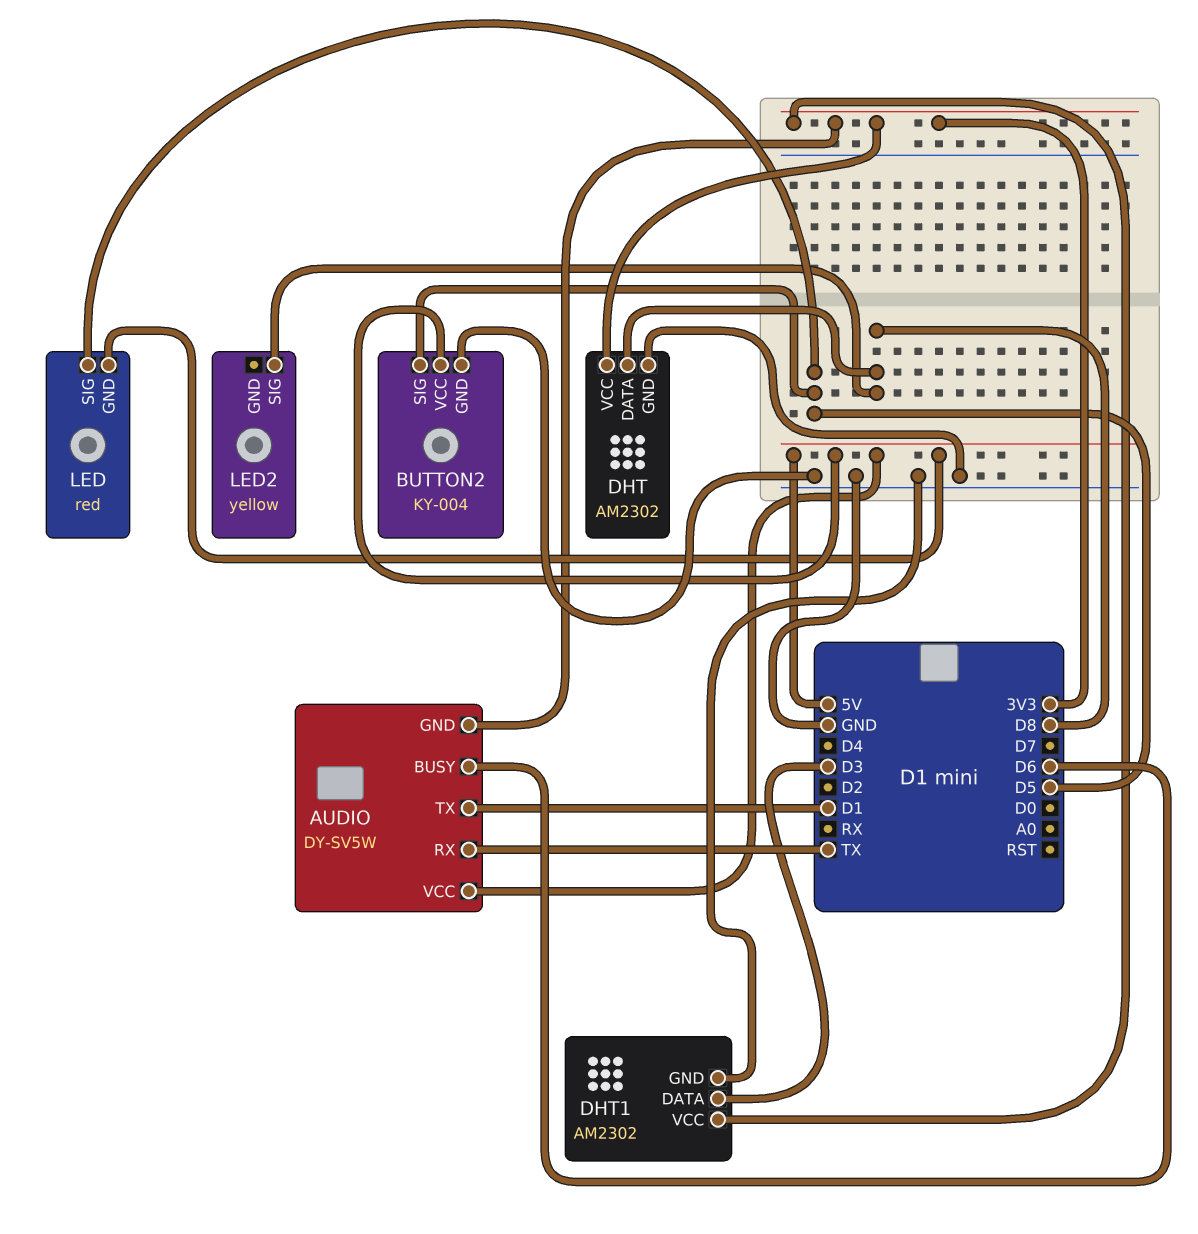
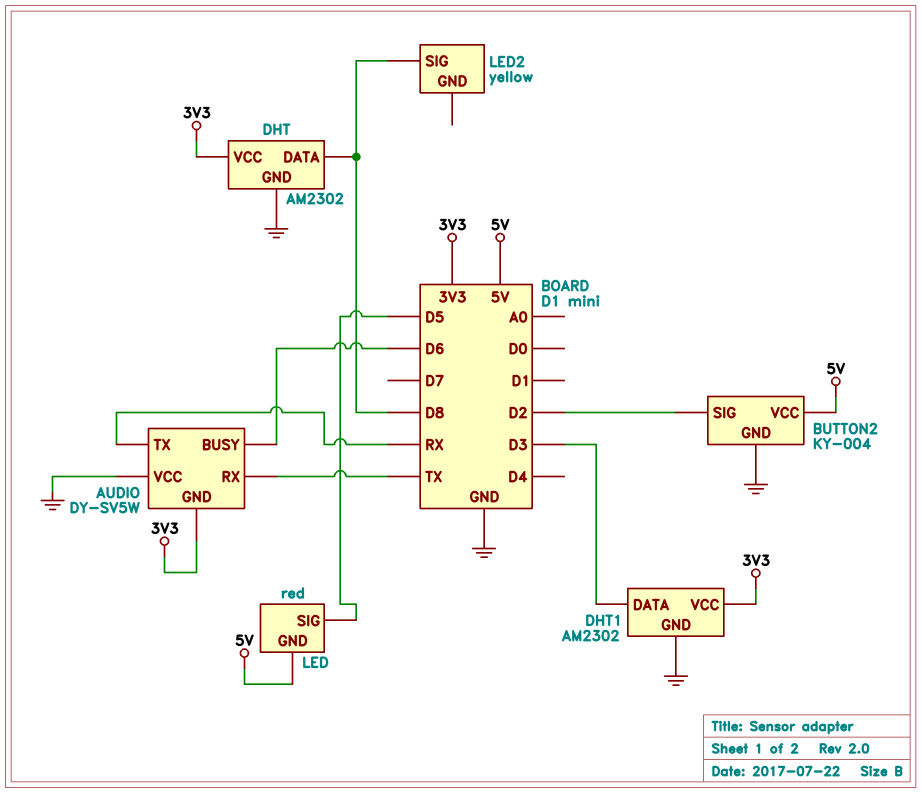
AUDIO pin TX: D1 -> RX
AUDIO pin VCC: 5V -> GND
BUTTON2 pin SIG: D5 -> D2

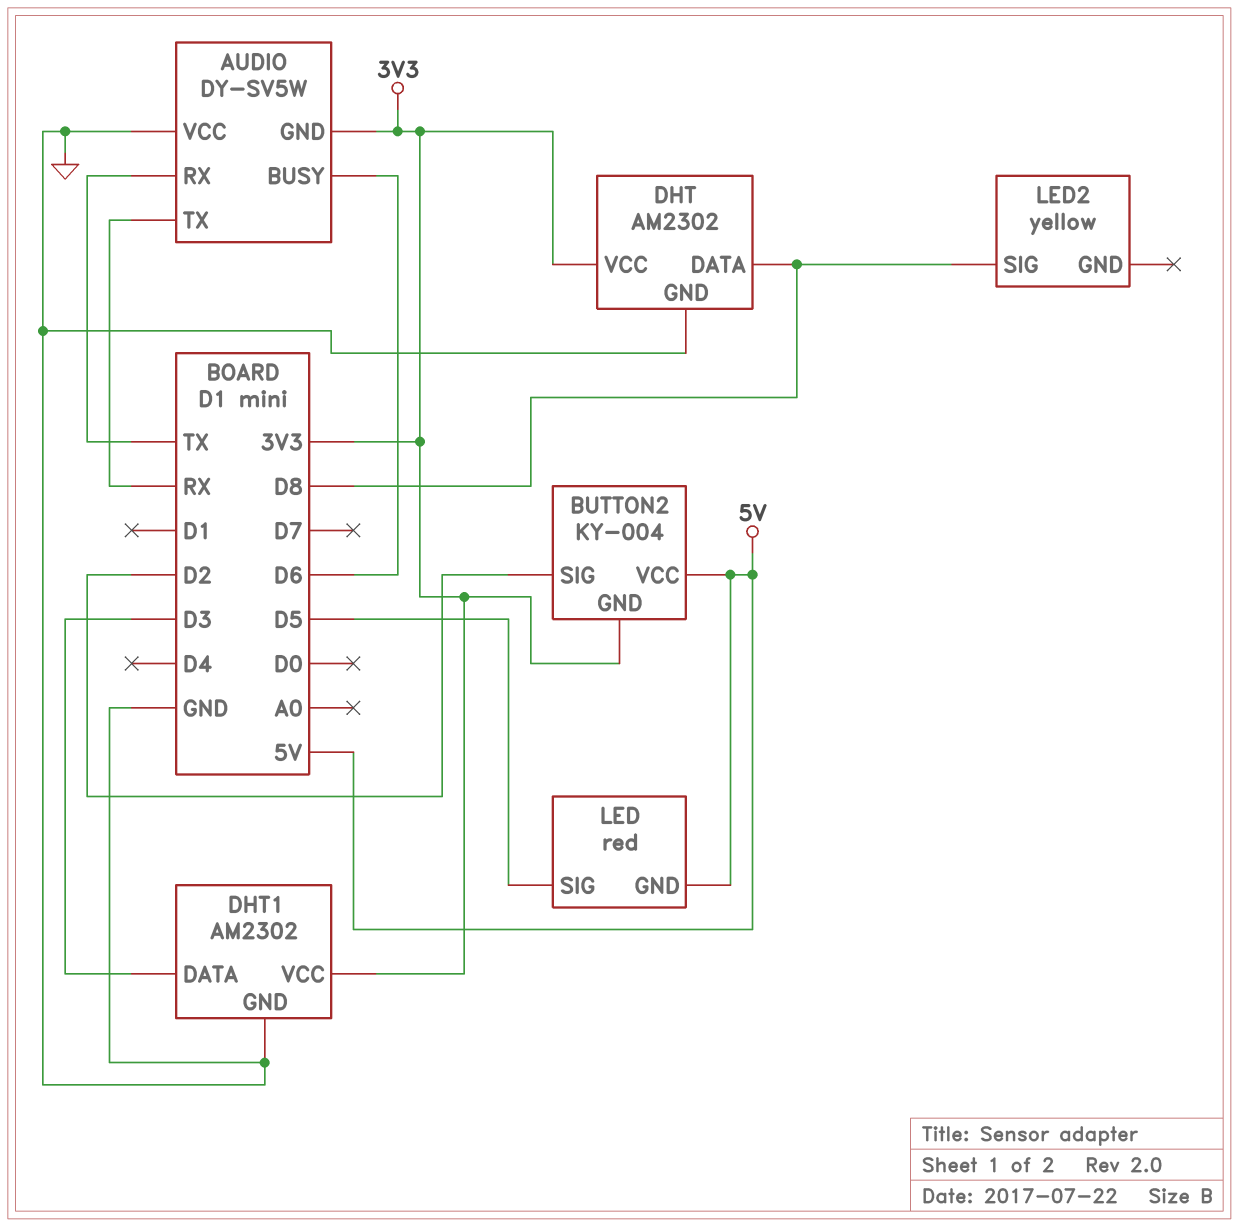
BUTTON2 pin GND: GND -> 3V3

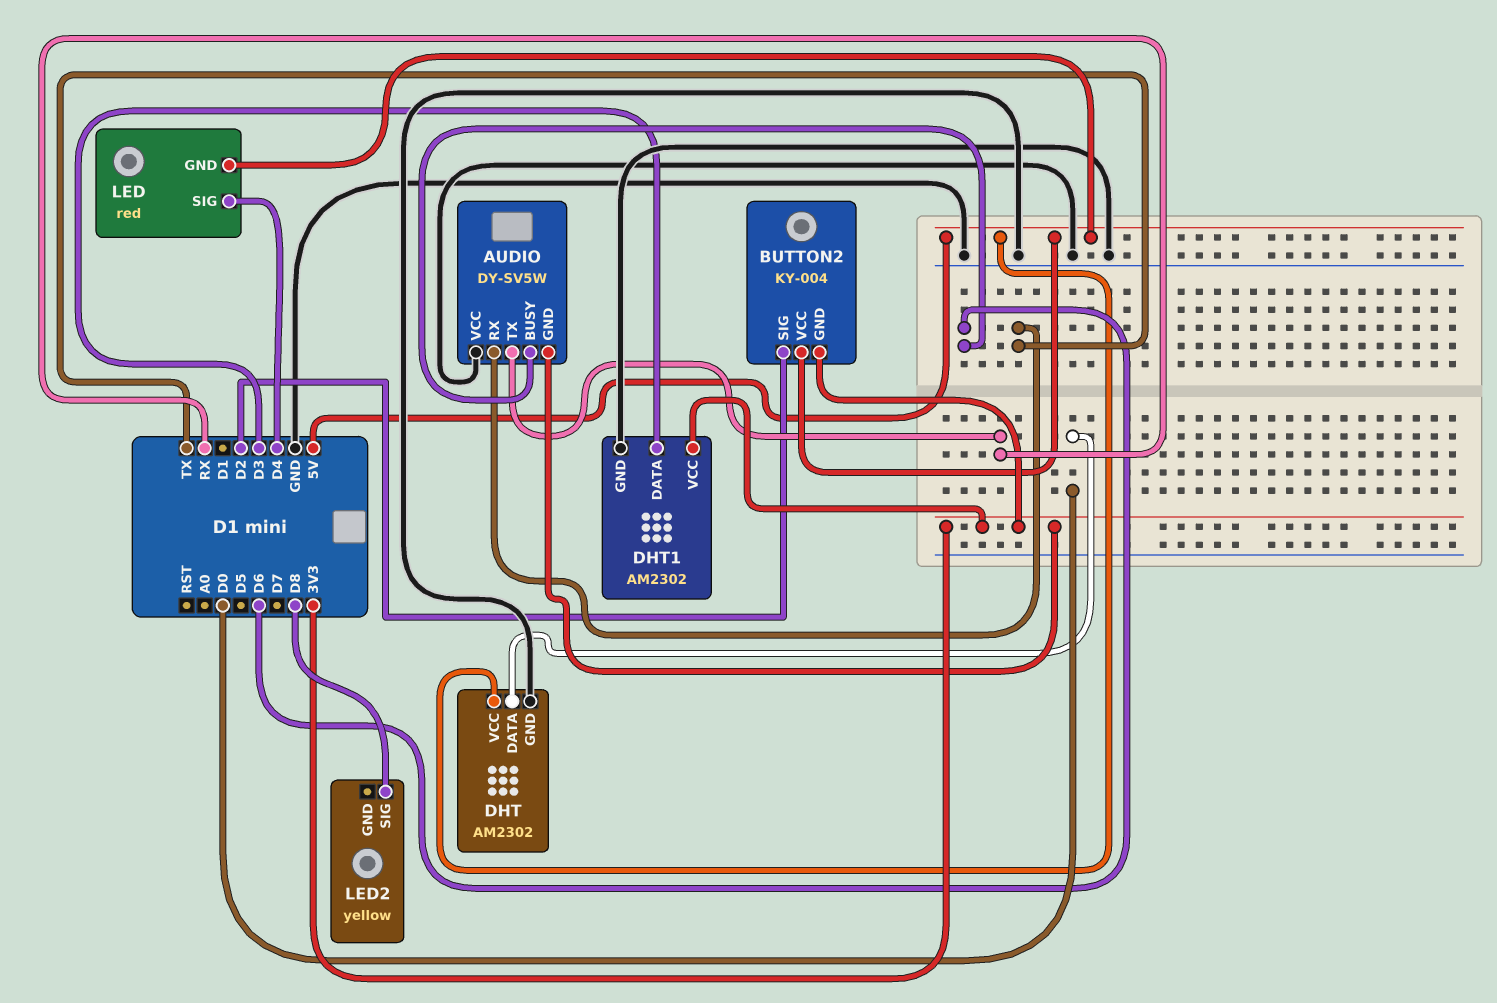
DHT pin DATA: D8 -> D0
DHT pin VCC: 3V3 -> 5V
LED pin SIG: D5 -> D4

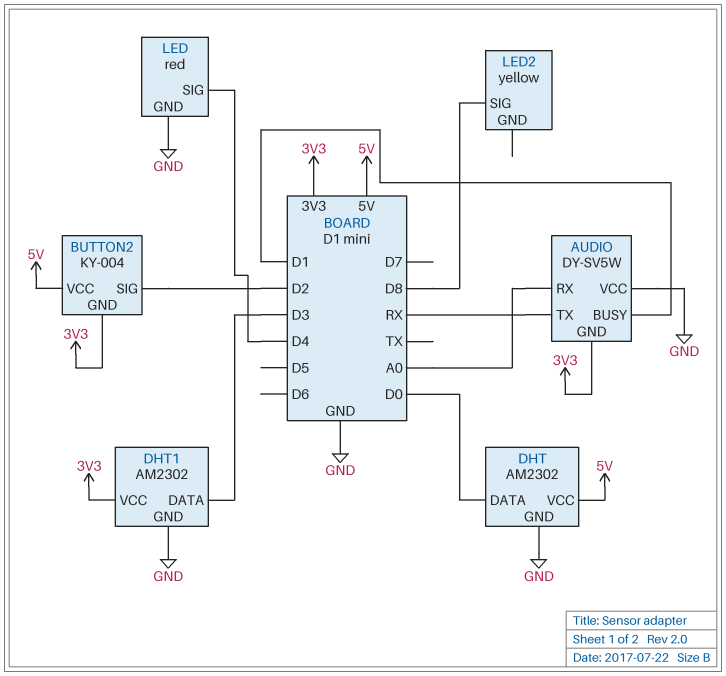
AUDIO pin BUSY: D6 -> D1
AUDIO pin RX: TX -> A0
LED pin GND: 5V -> GND

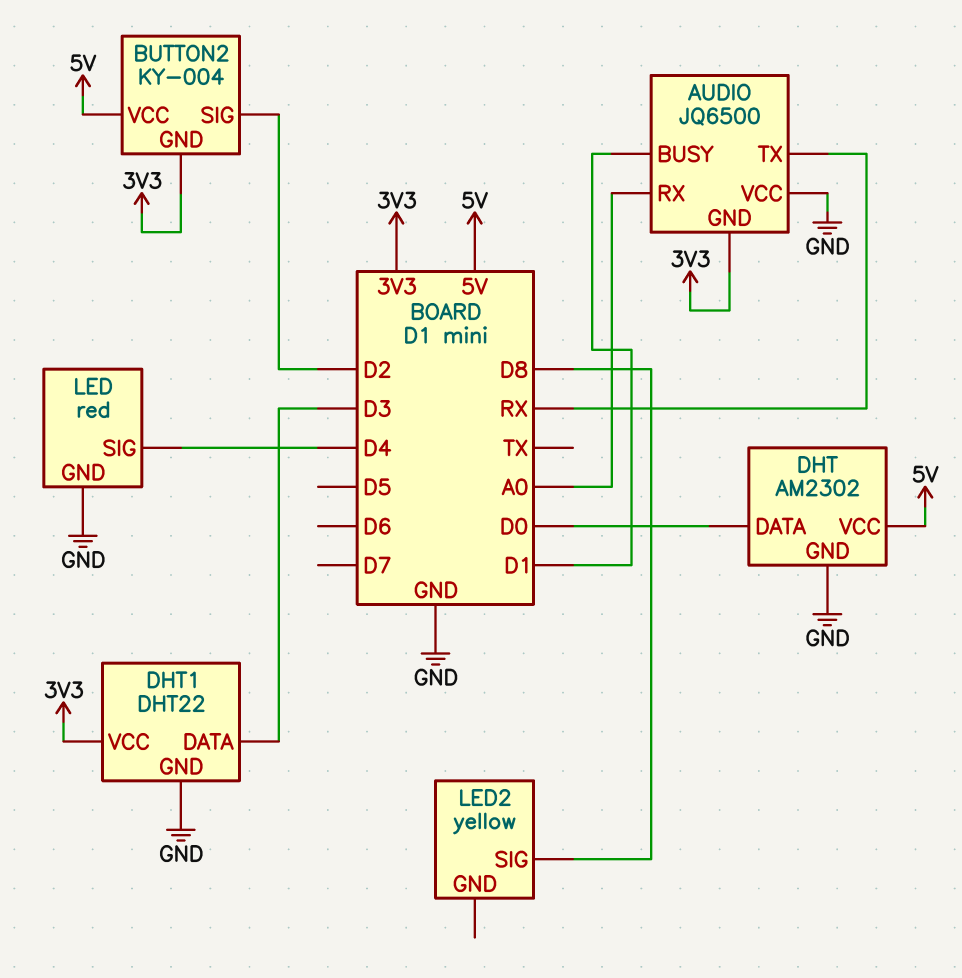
AUDIO: DY-SV5W -> JQ6500
DHT1: AM2302 -> DHT22

